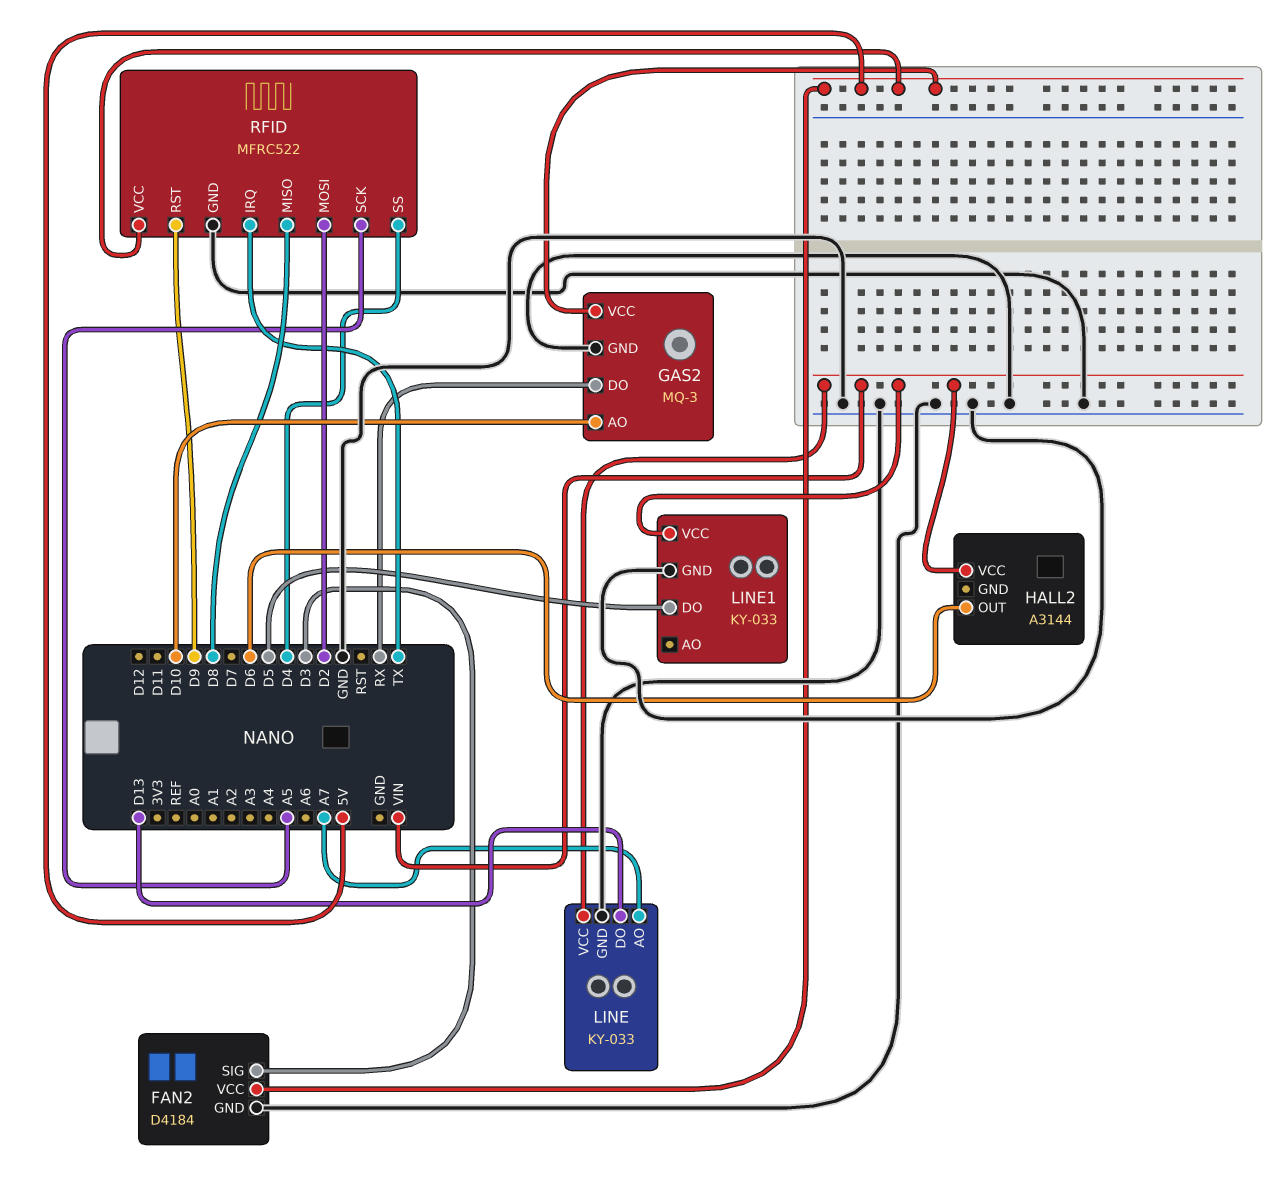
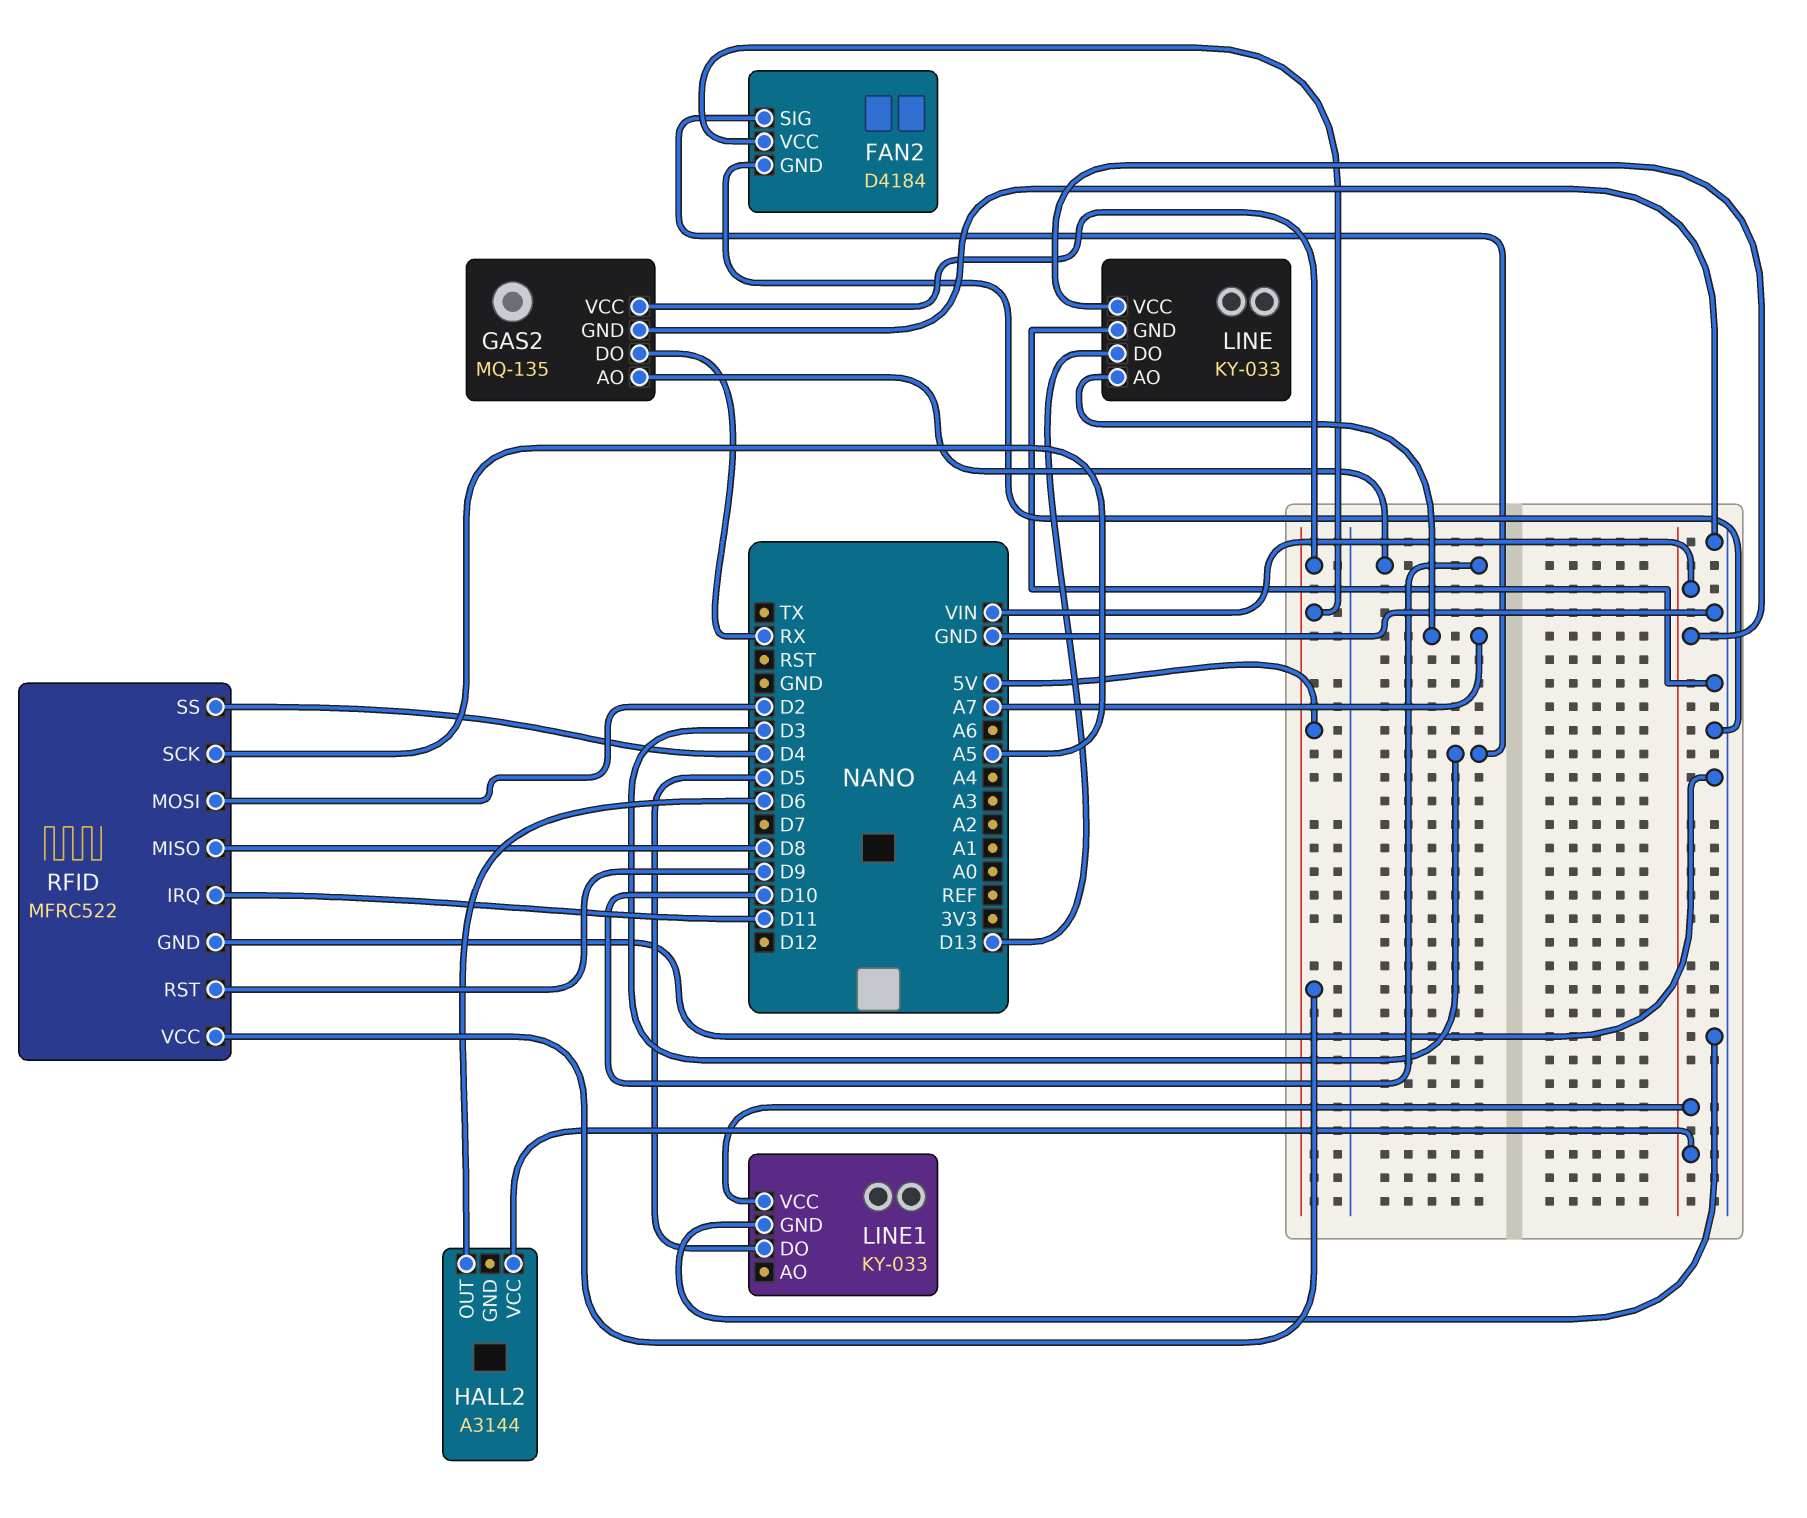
GAS2: MQ-3 -> MQ-135
RFID pin IRQ: TX -> D11

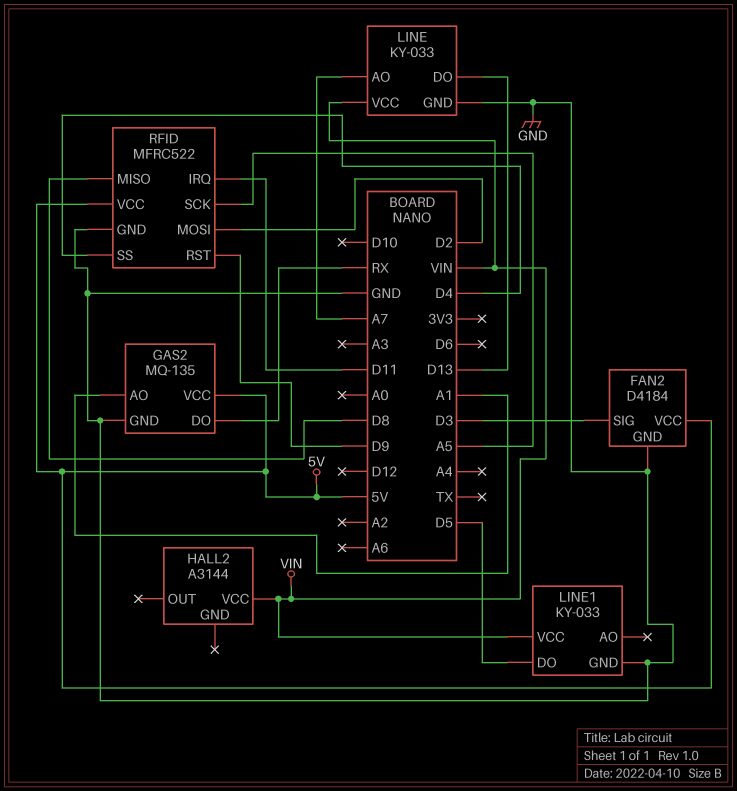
GAS2 pin AO: D10 -> A1
HALL2 pin OUT: D6 -> none

